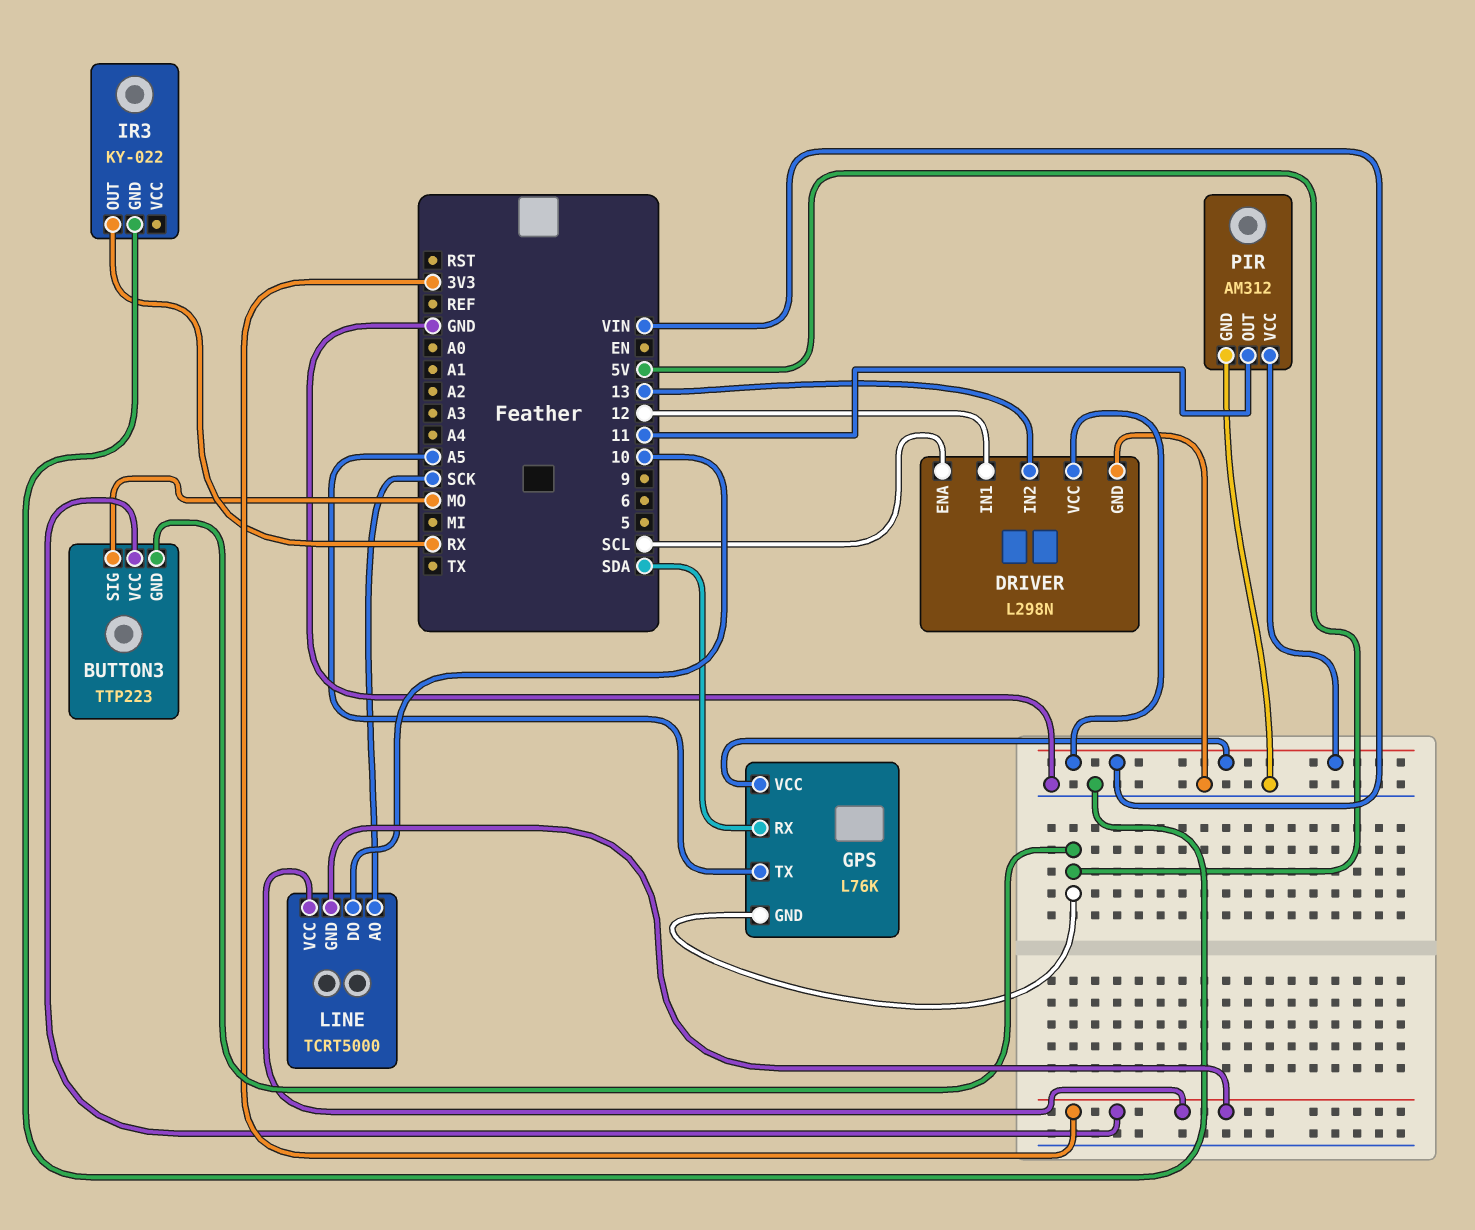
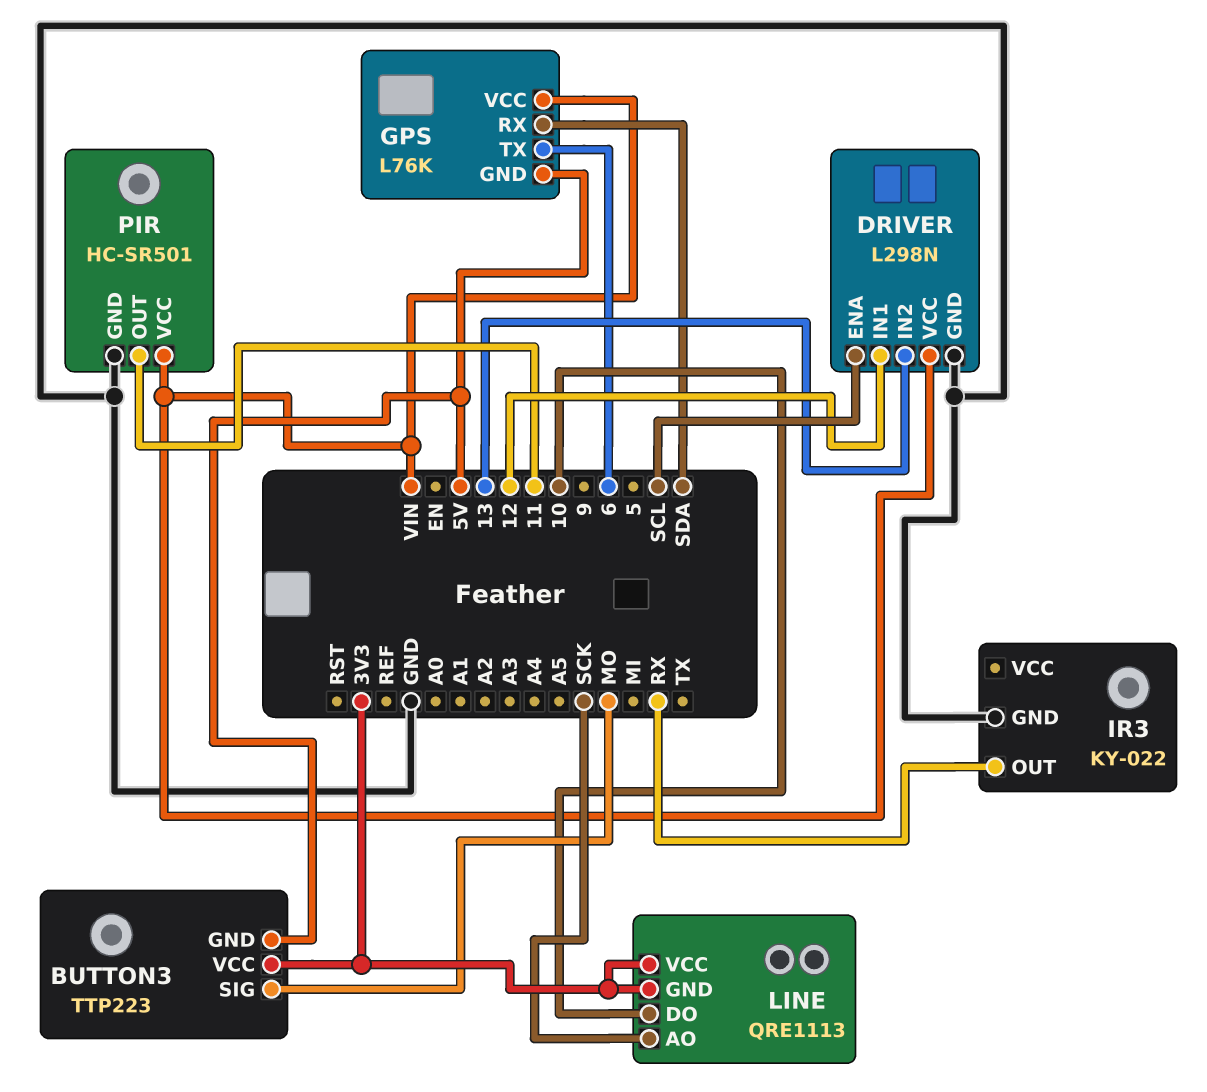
GPS pin TX: A5 -> 6
LINE: TCRT5000 -> QRE1113
PIR: AM312 -> HC-SR501

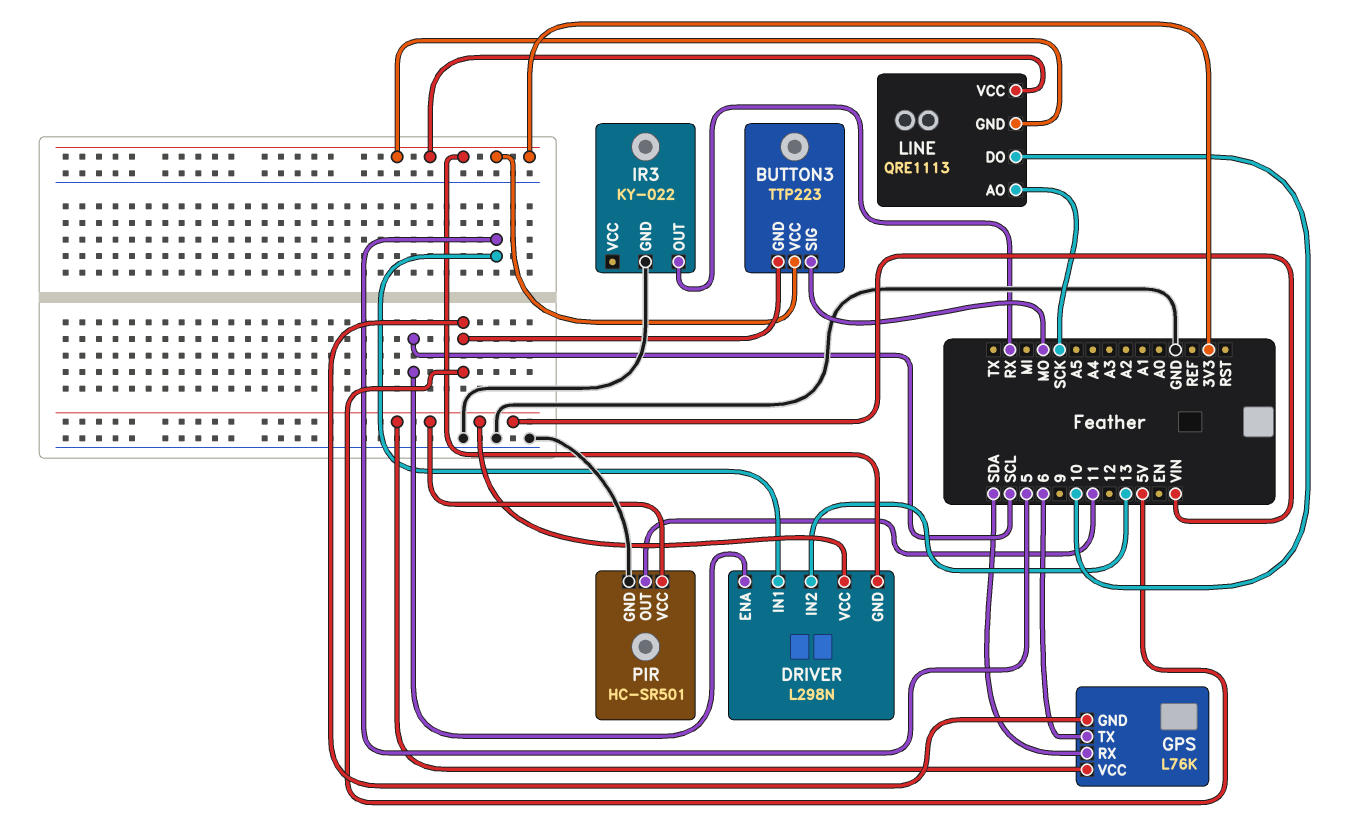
DRIVER pin GND: GND -> 3V3
DRIVER pin IN1: 12 -> 5

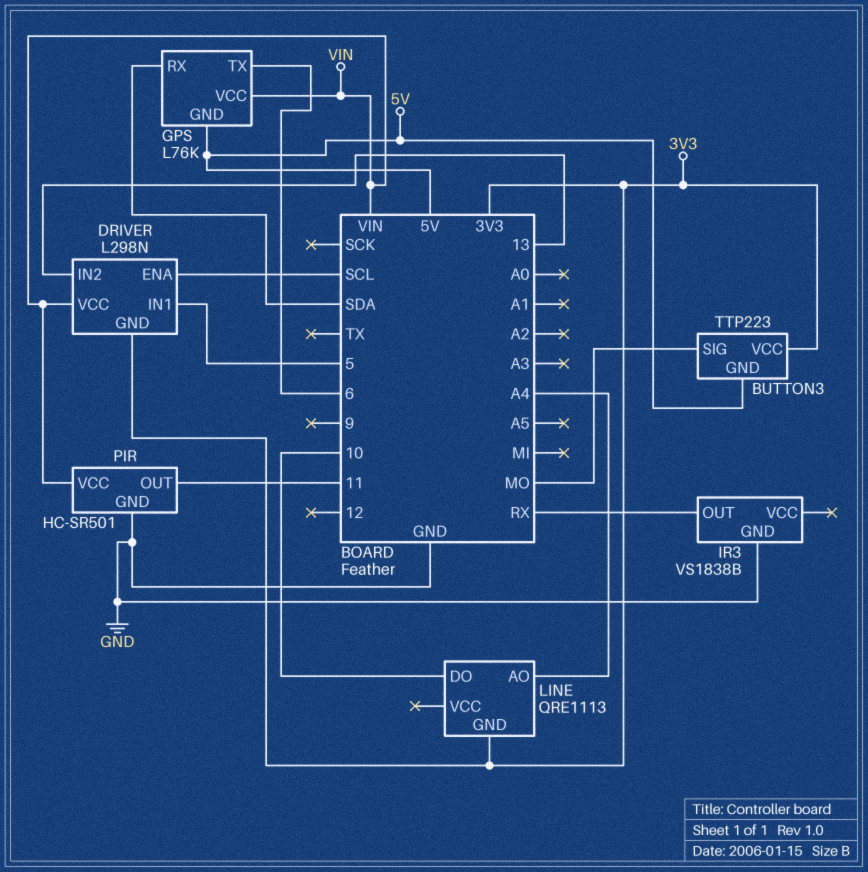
IR3: KY-022 -> VS1838B
LINE pin AO: SCK -> A4
LINE pin VCC: 3V3 -> none

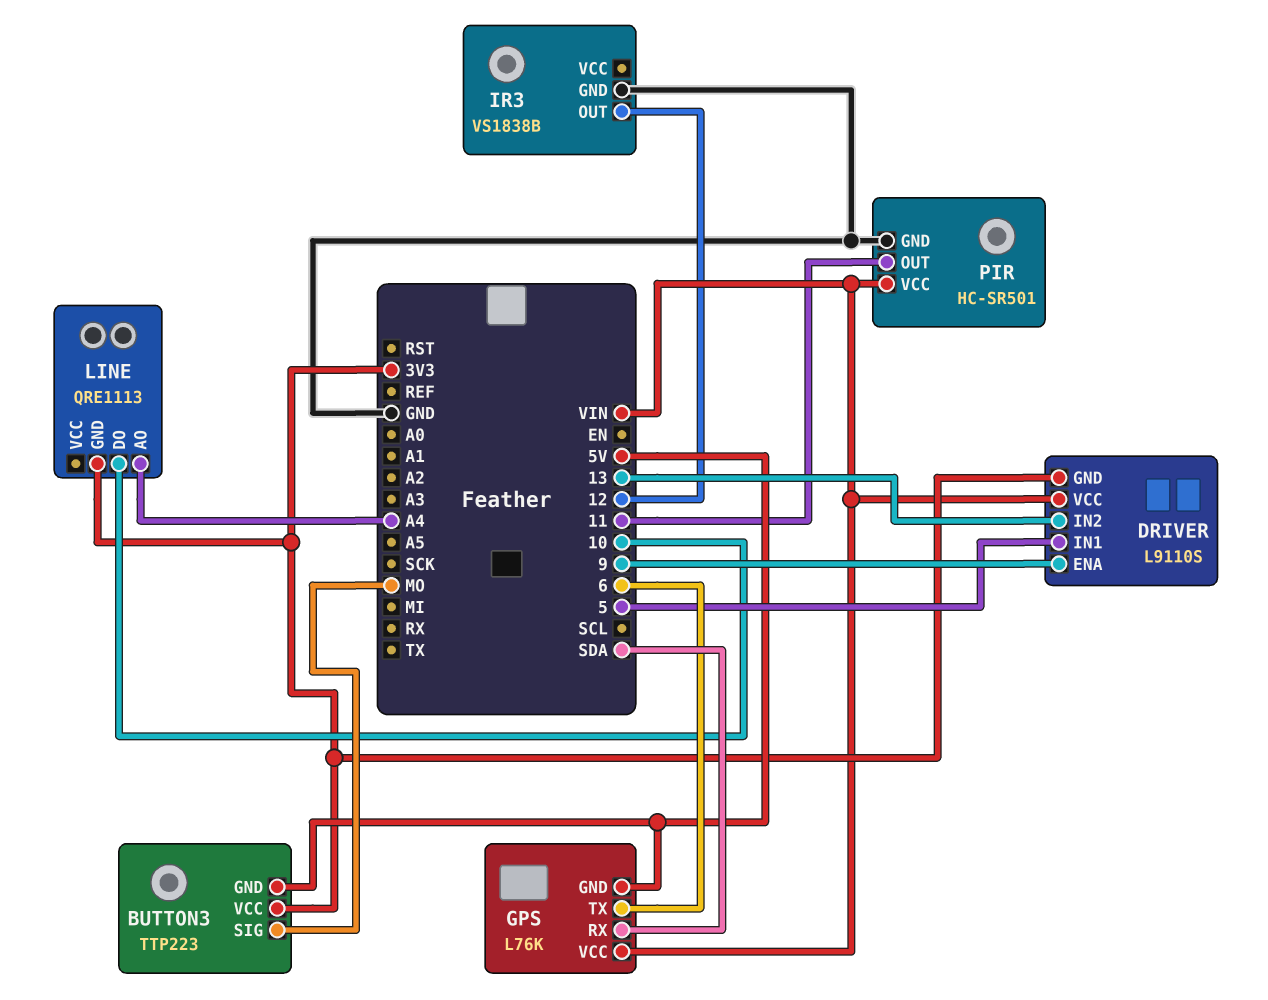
DRIVER: L298N -> L9110S
DRIVER pin ENA: SCL -> 9
IR3 pin OUT: RX -> 12

